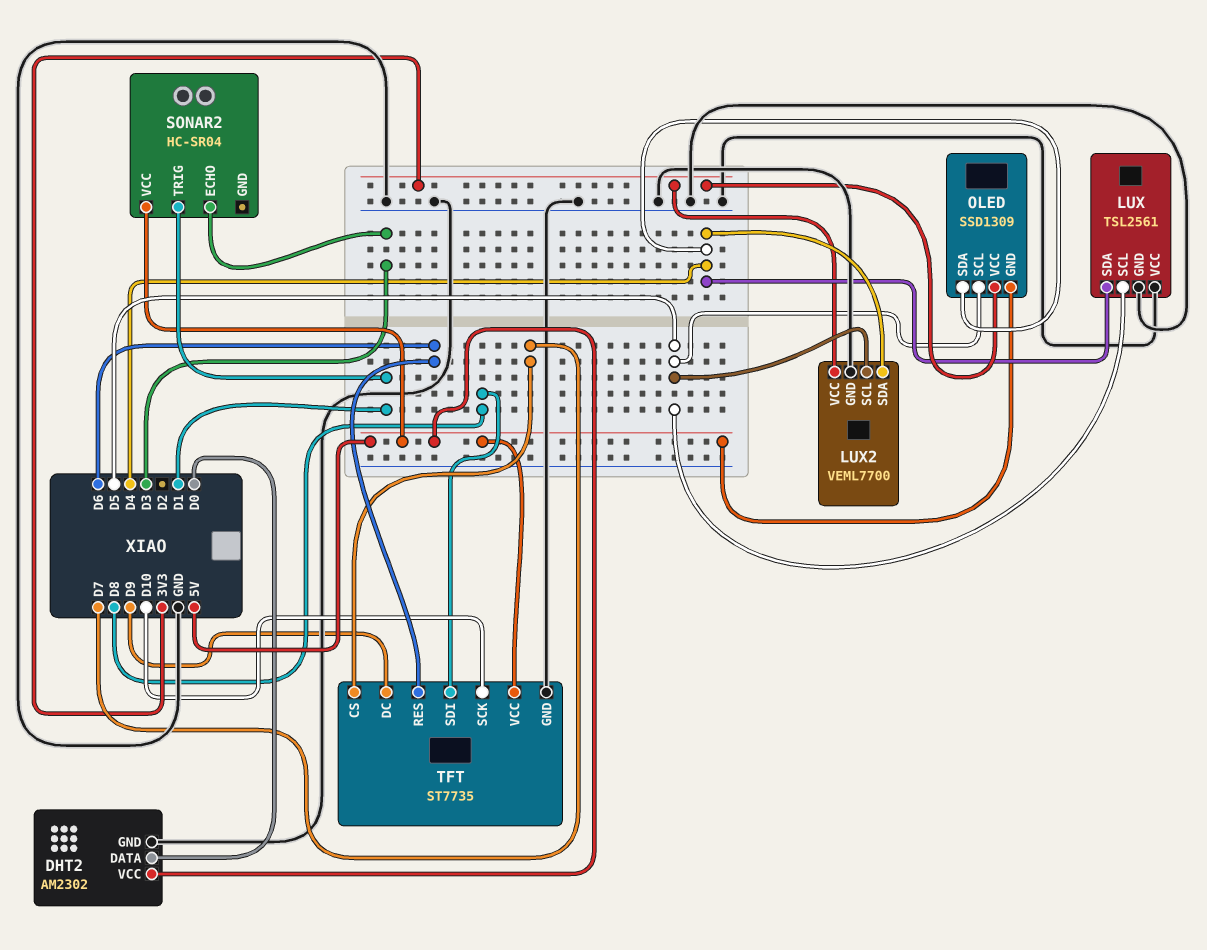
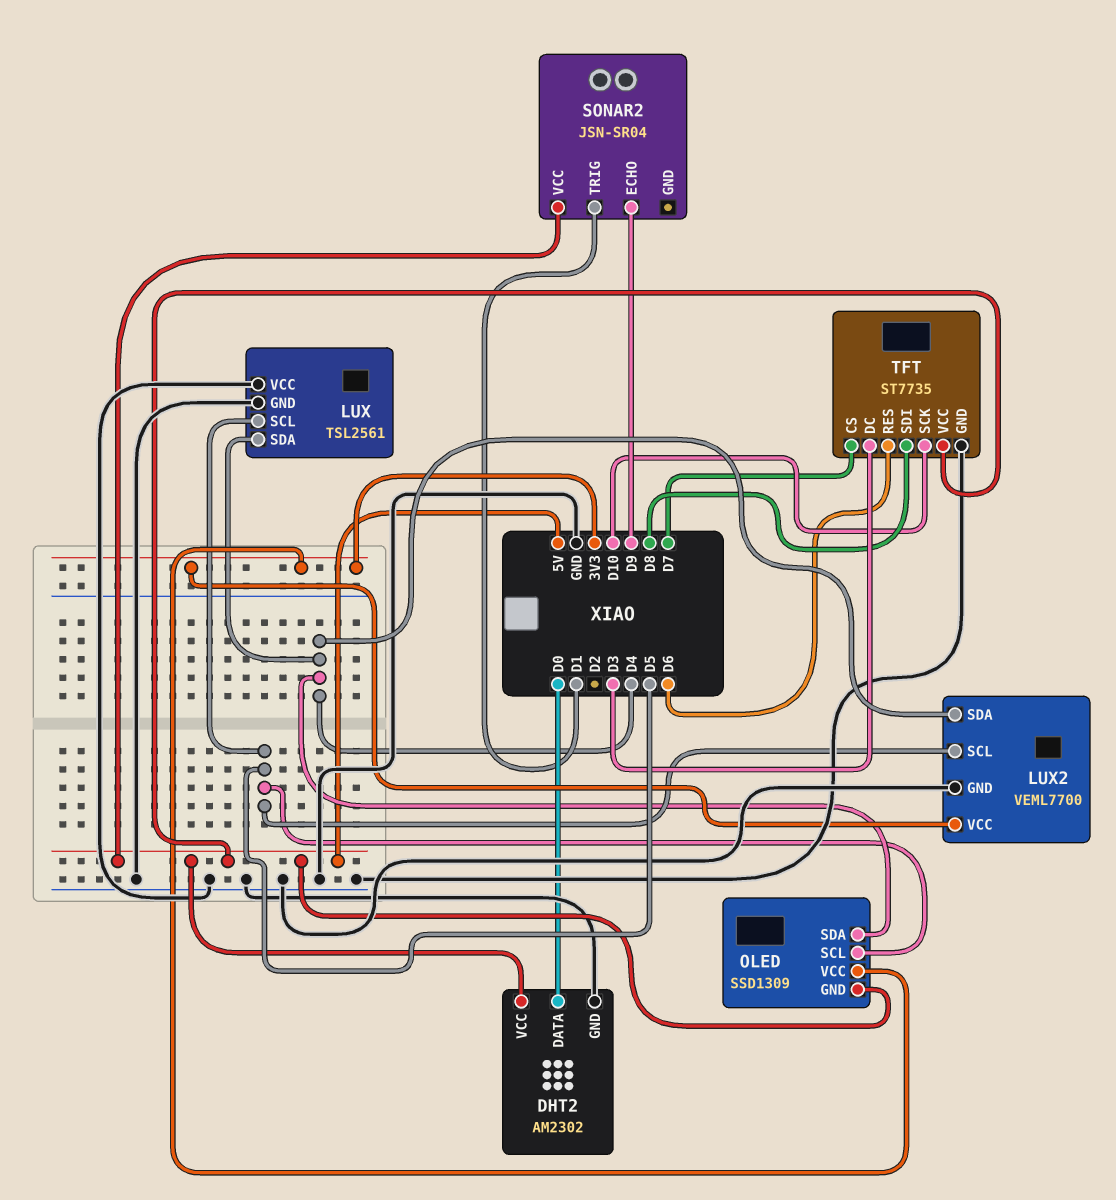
SONAR2: HC-SR04 -> JSN-SR04
SONAR2 pin ECHO: D3 -> D9
TFT pin DC: D9 -> D3

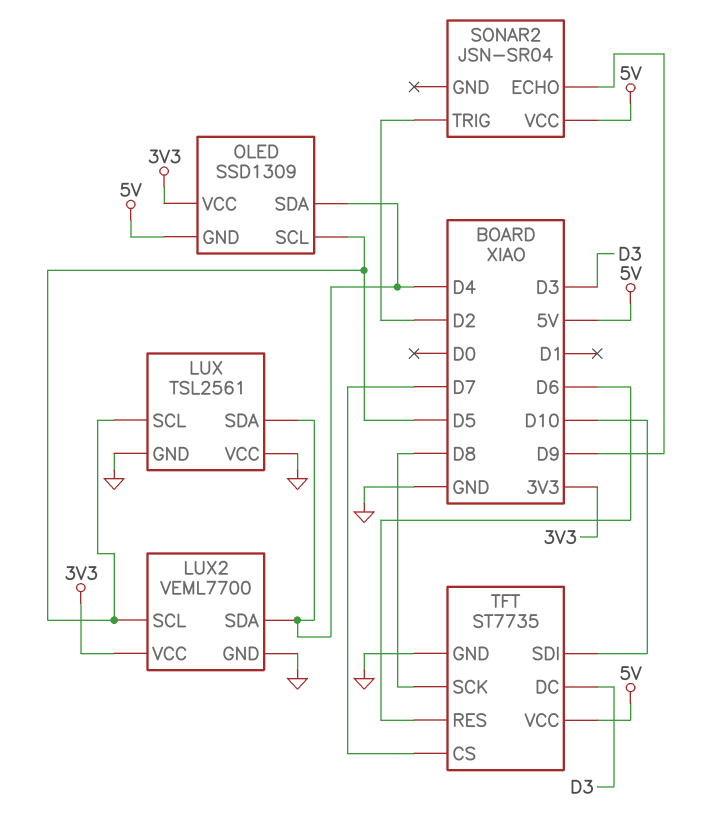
DHT2: AM2302 -> none
DHT2 pin DATA: D0 -> none
DHT2 pin GND: GND -> none
DHT2 pin VCC: 5V -> none
SONAR2 pin TRIG: D1 -> D2
TFT pin SCK: D10 -> D8
TFT pin SDI: D8 -> D10

